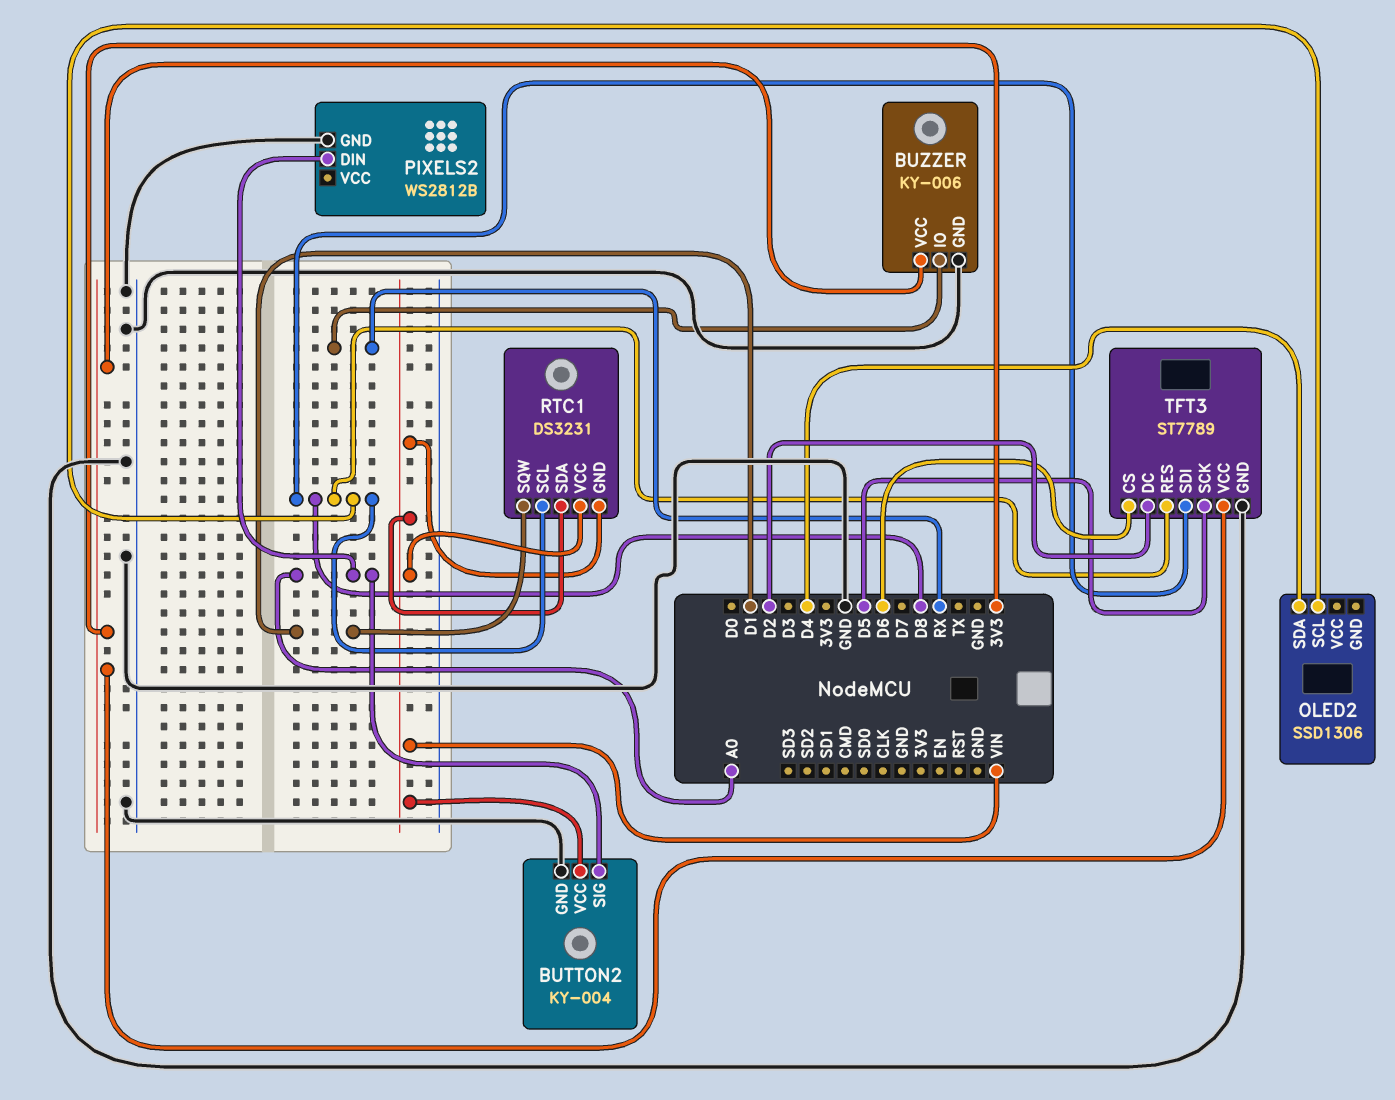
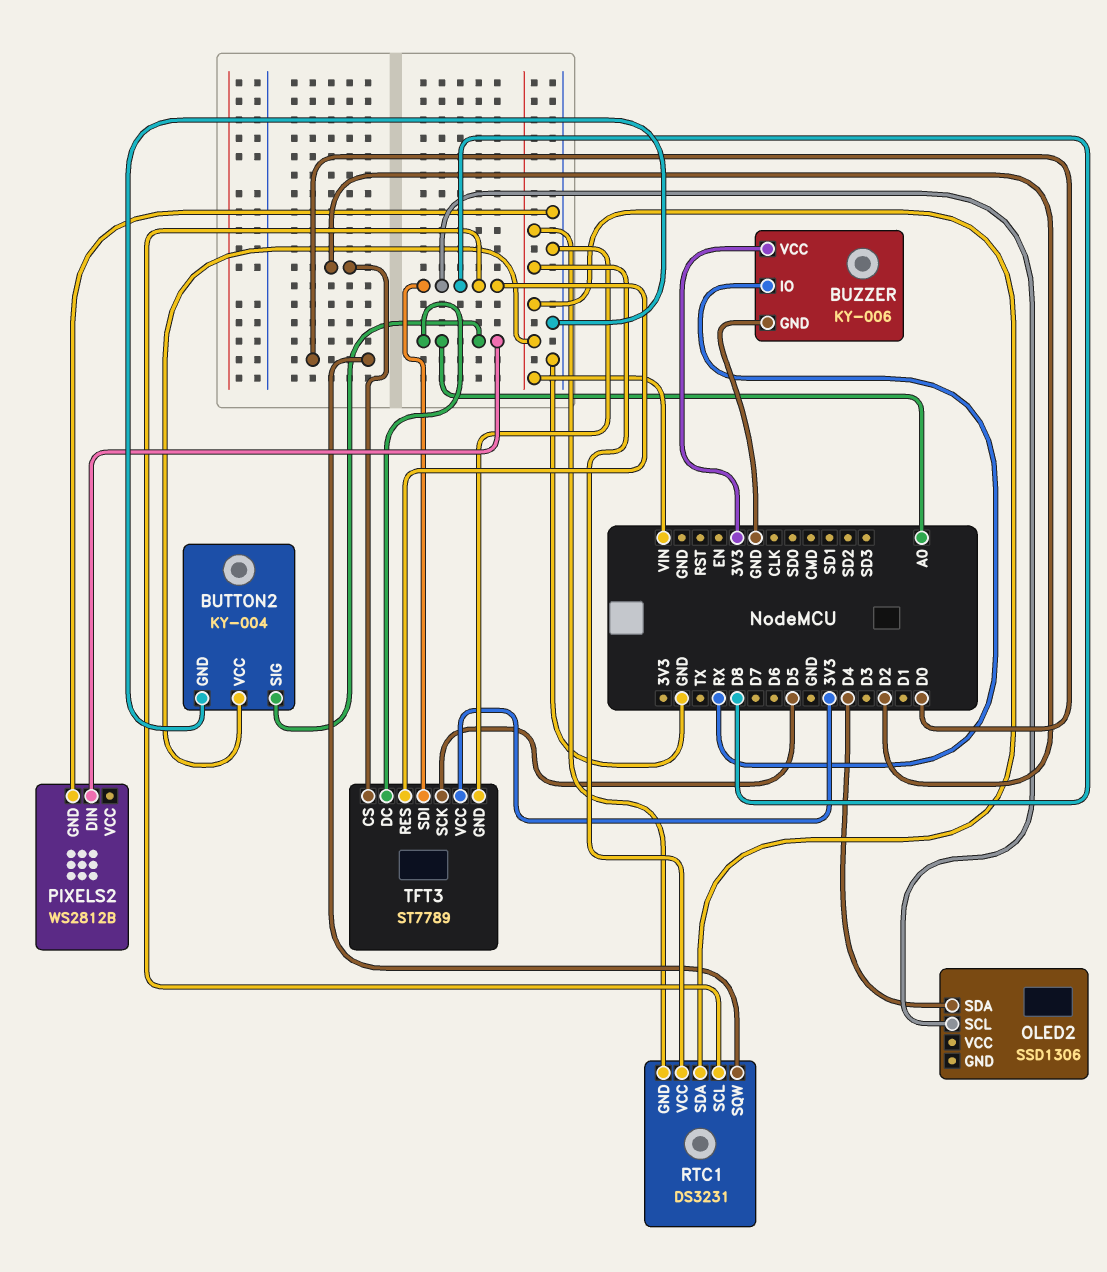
RTC1 pin SQW: D1 -> D0
TFT3 pin CS: D6 -> D2
TFT3 pin DC: D2 -> A0

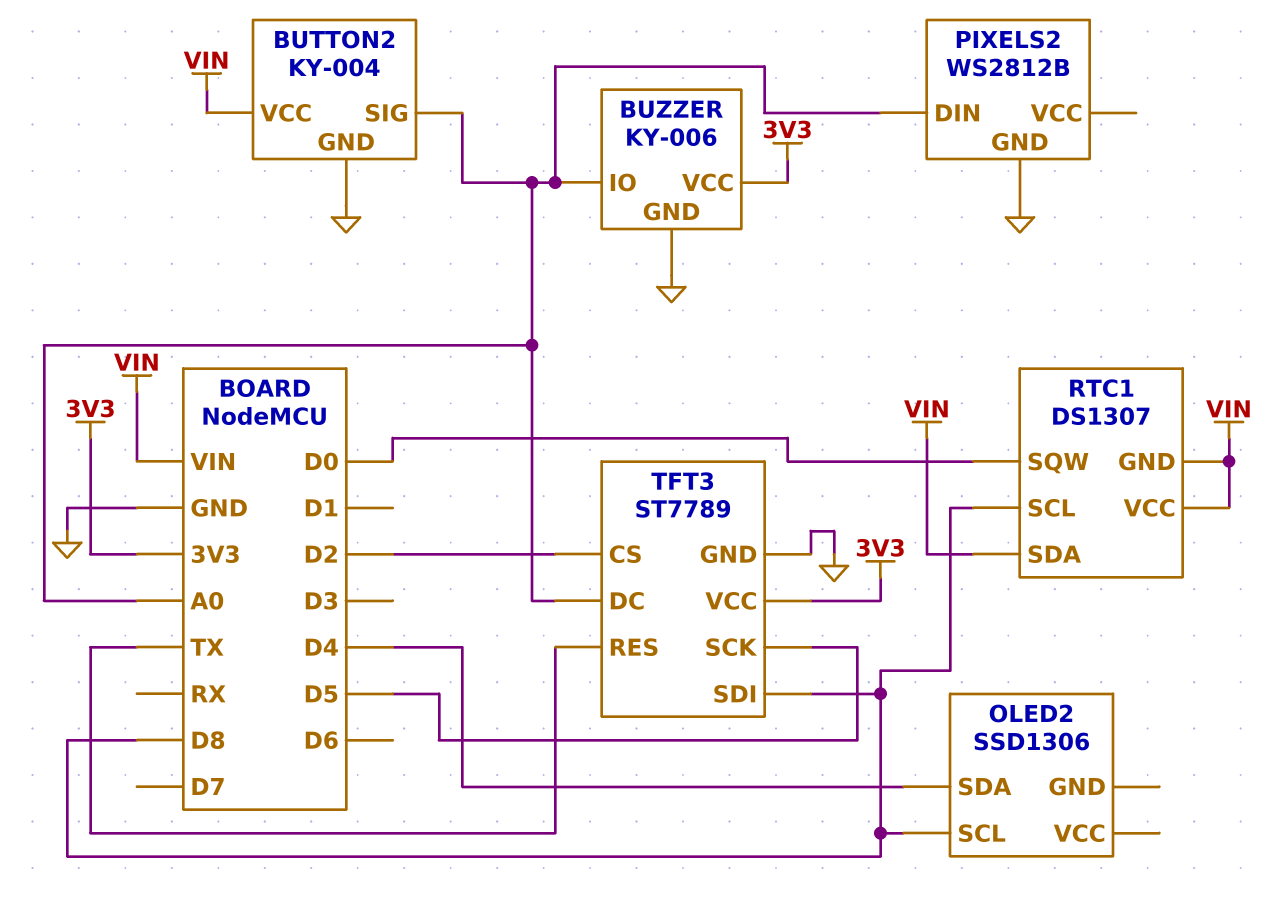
BUZZER pin IO: RX -> A0
RTC1: DS3231 -> DS1307
TFT3 pin RES: D8 -> TX

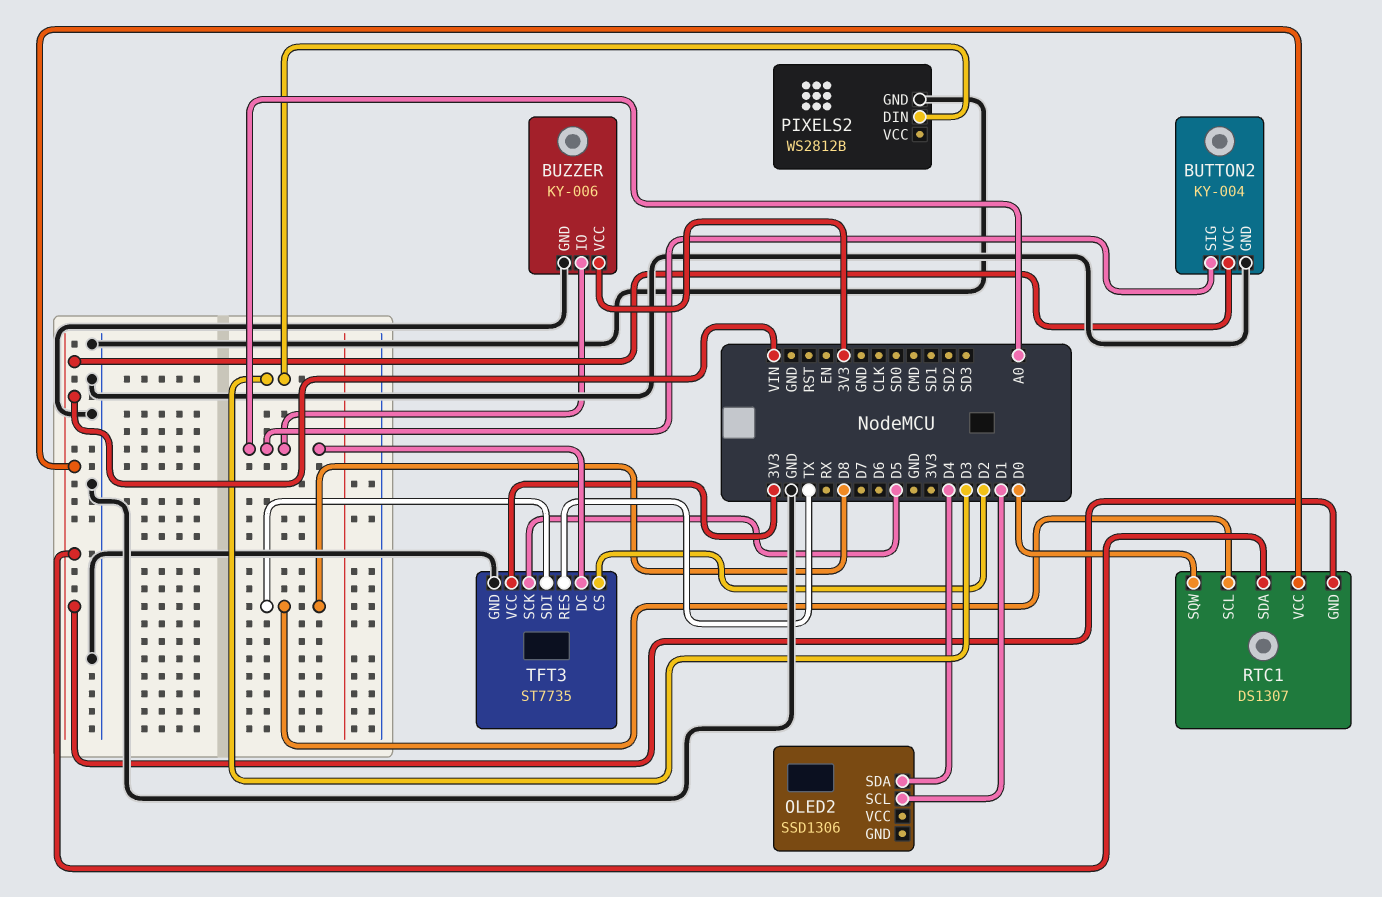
OLED2 pin SCL: D8 -> D1
PIXELS2 pin DIN: A0 -> D3
TFT3: ST7789 -> ST7735

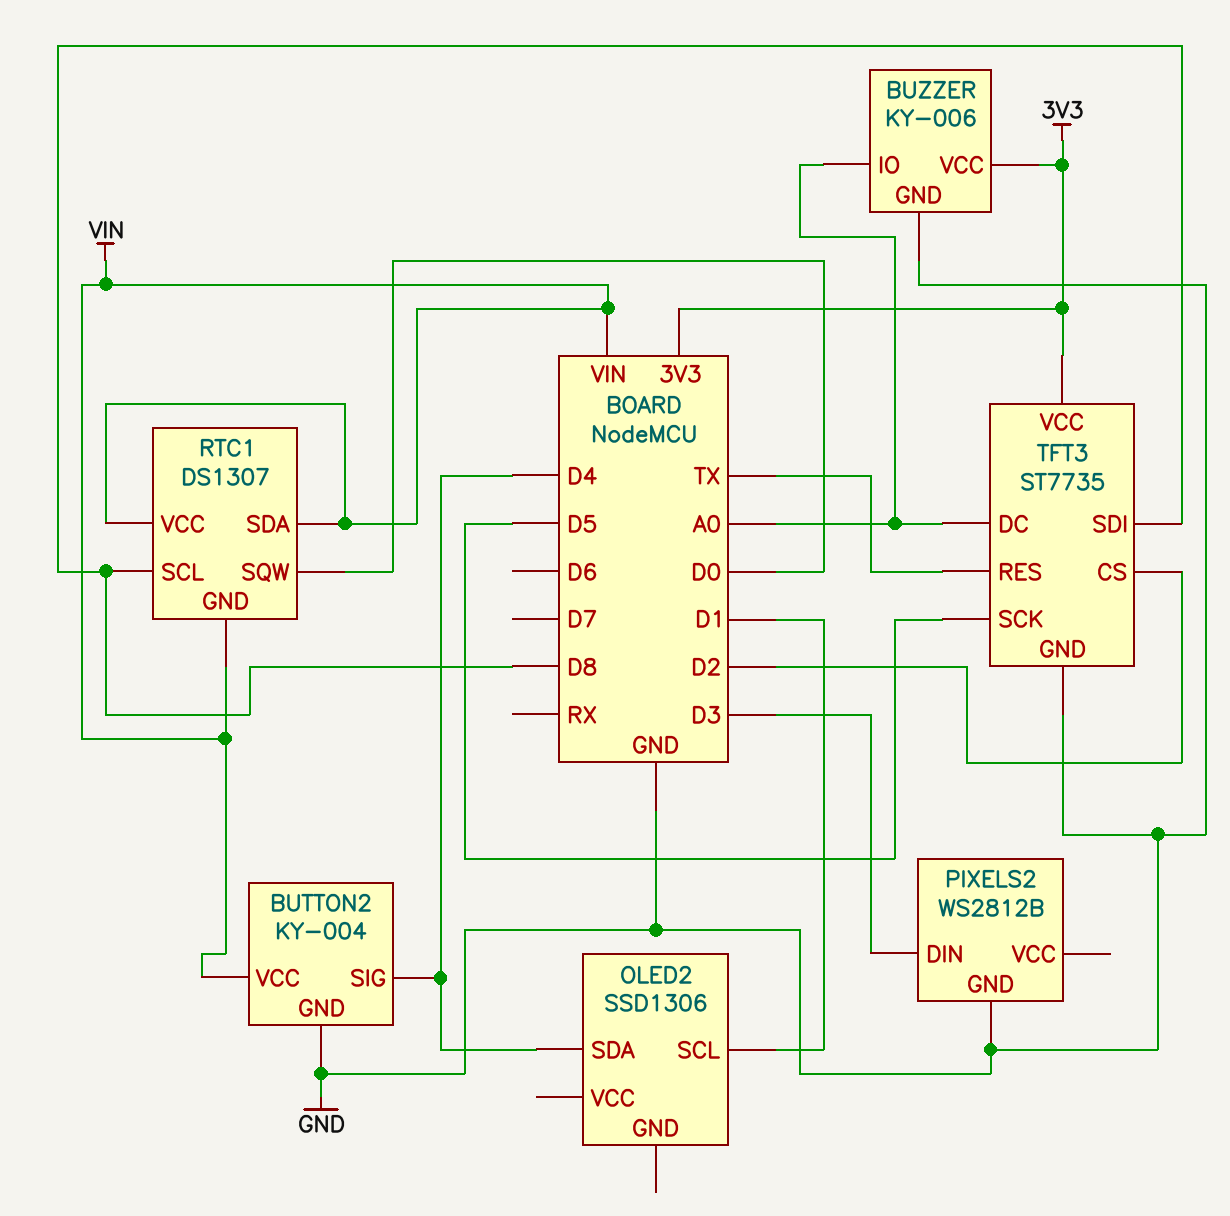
BUTTON2 pin SIG: A0 -> D4

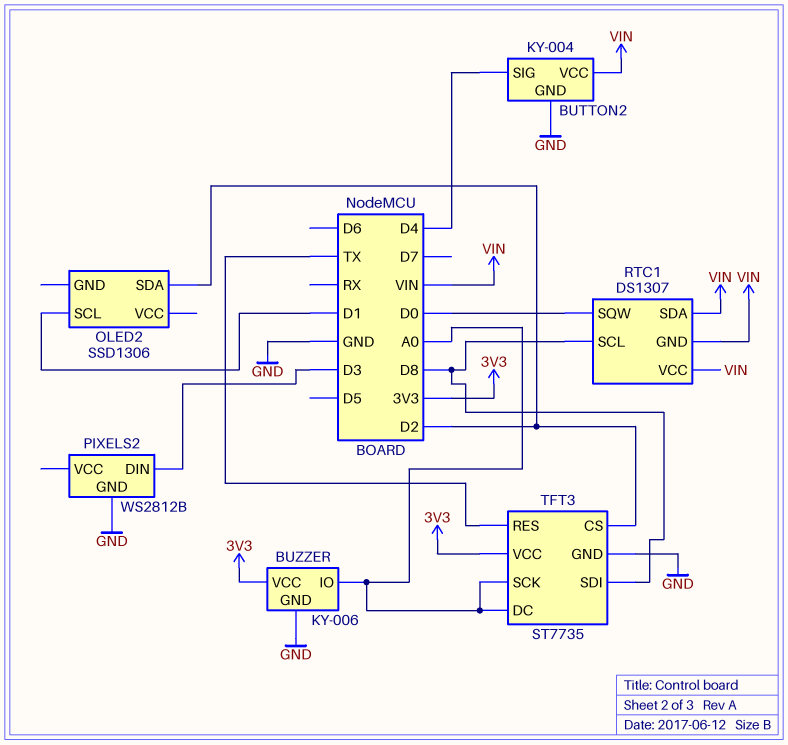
OLED2 pin SDA: D4 -> D2
TFT3 pin SCK: D5 -> A0

